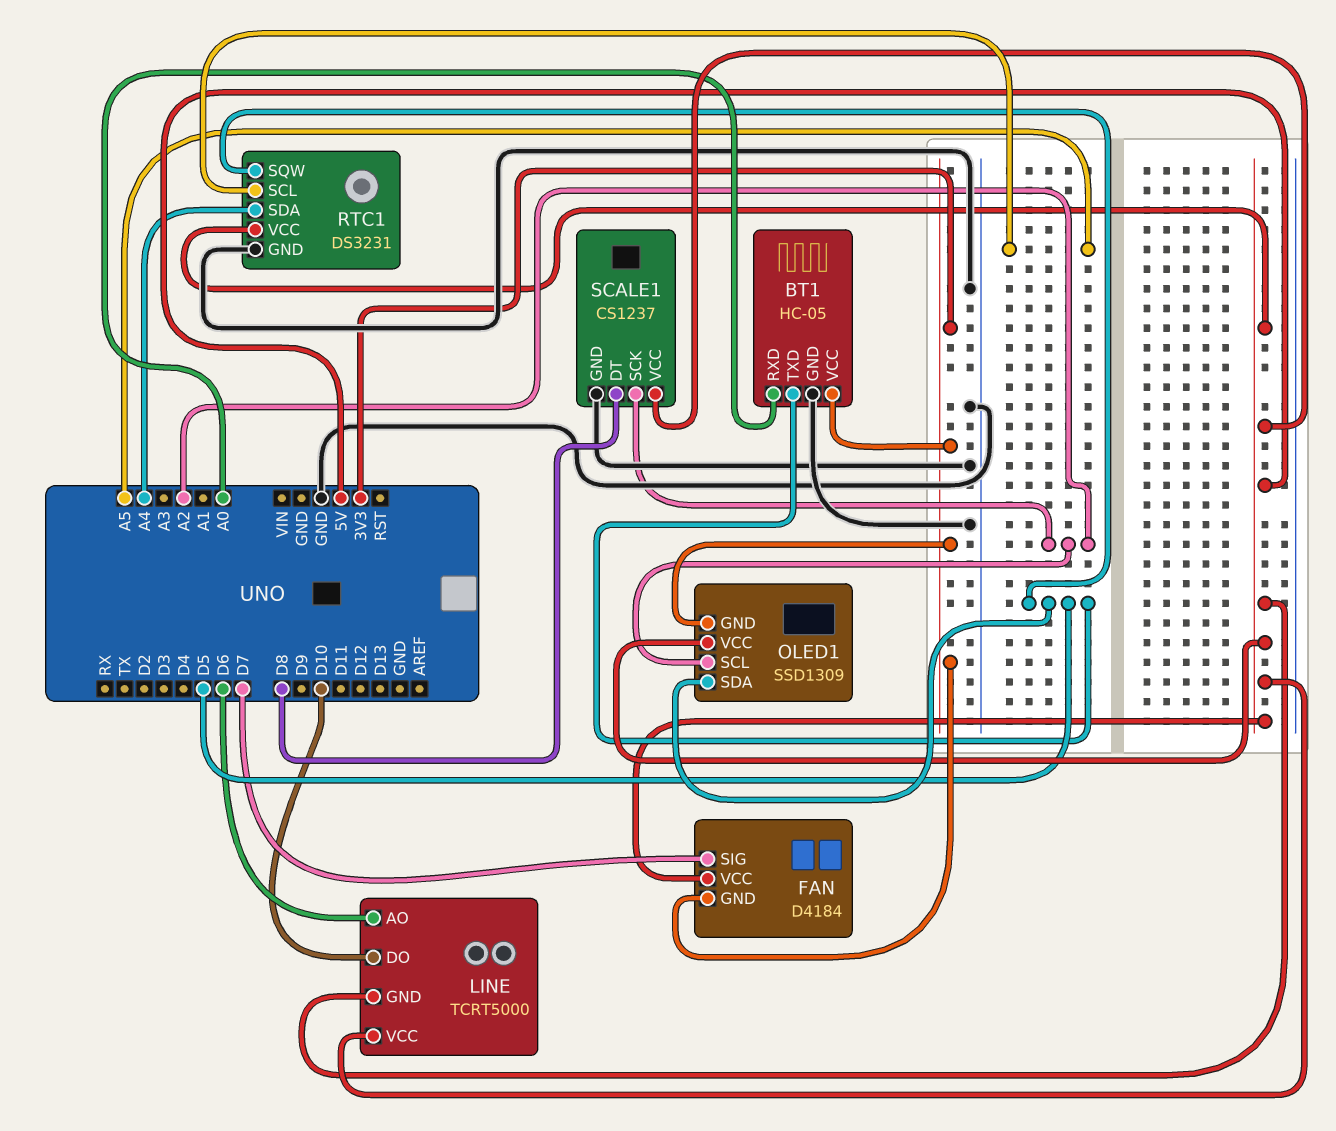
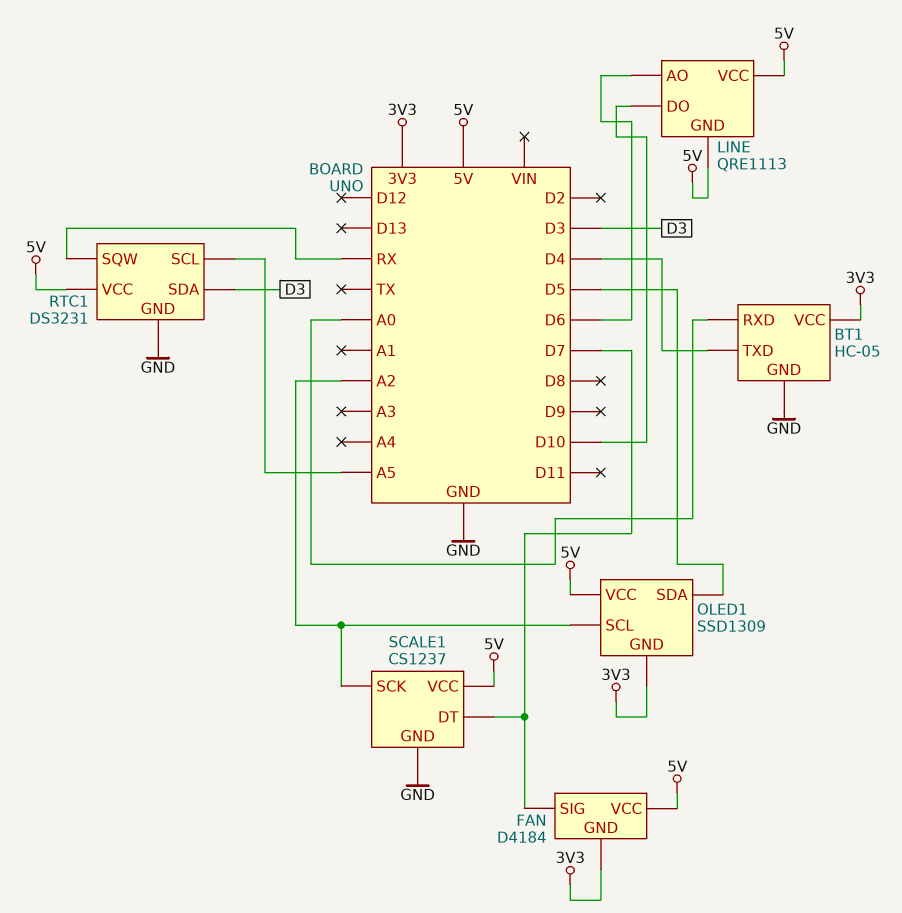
BT1 pin TXD: D5 -> D4
LINE: TCRT5000 -> QRE1113
RTC1 pin SDA: A4 -> D3
RTC1 pin SQW: D5 -> RX
SCALE1 pin DT: D8 -> D7

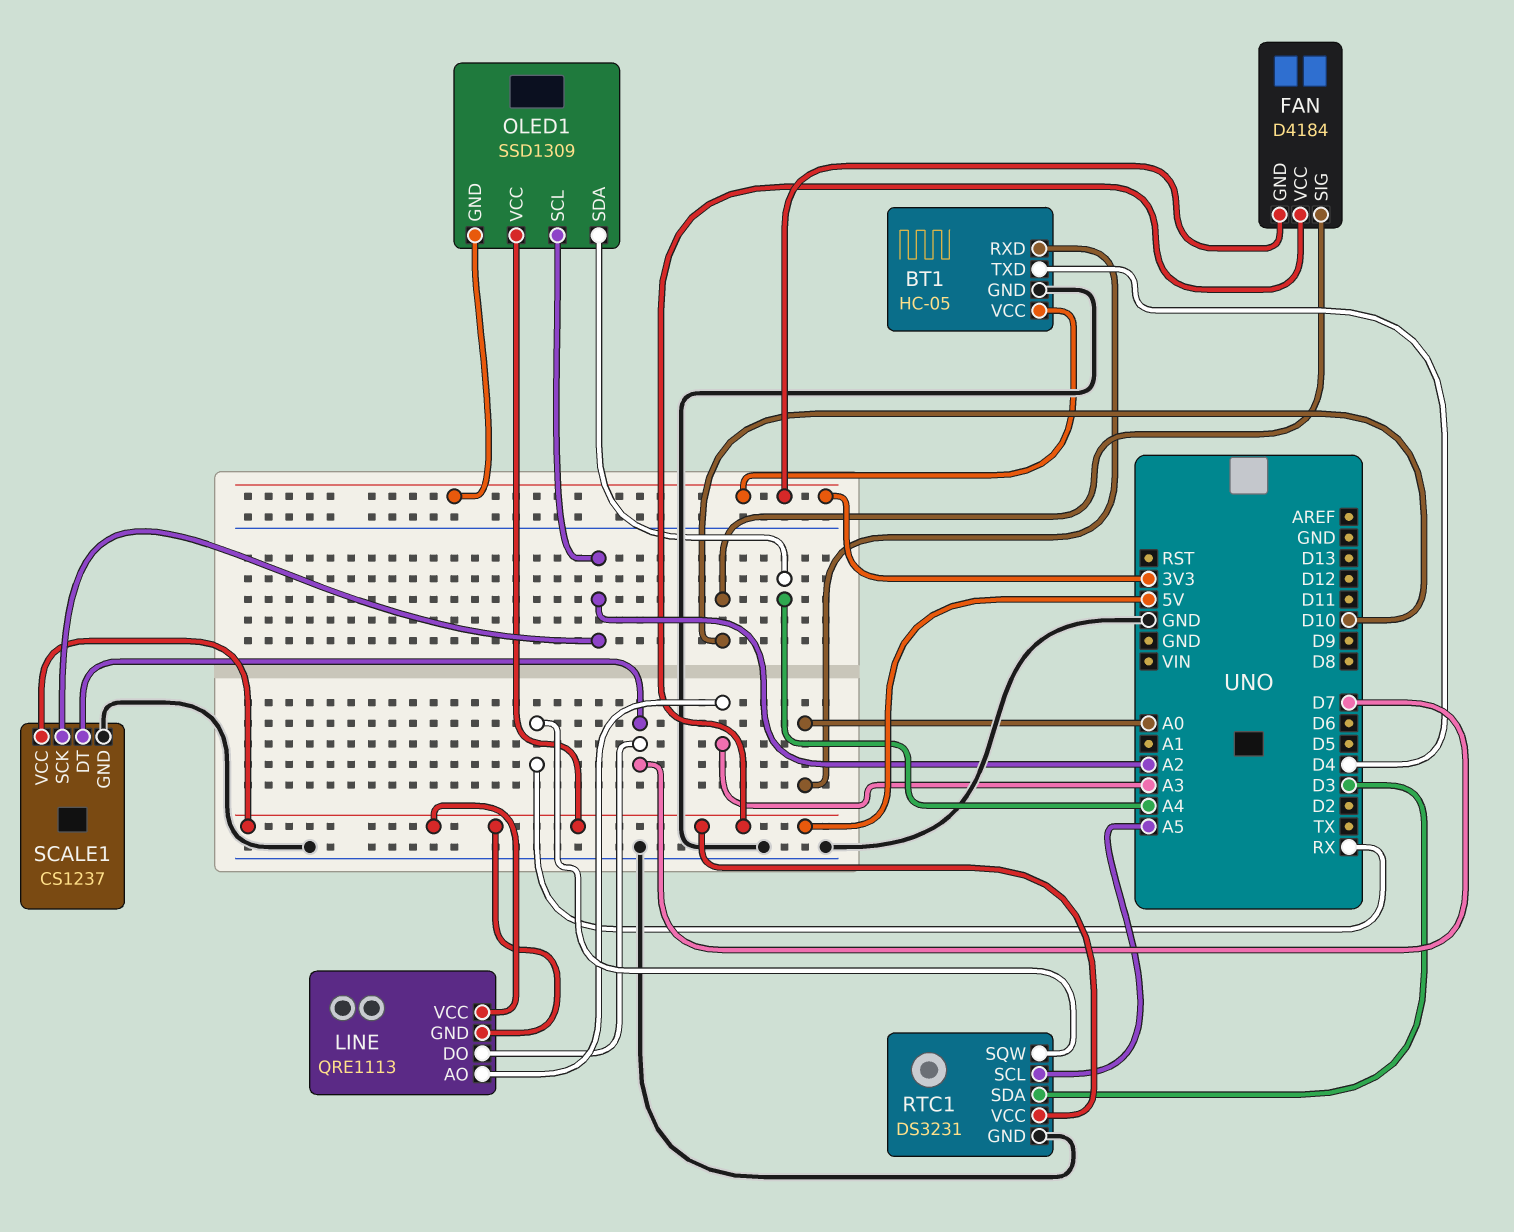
FAN pin SIG: D7 -> D10
LINE pin AO: D6 -> A3
LINE pin DO: D10 -> D7
OLED1 pin SDA: D5 -> A4

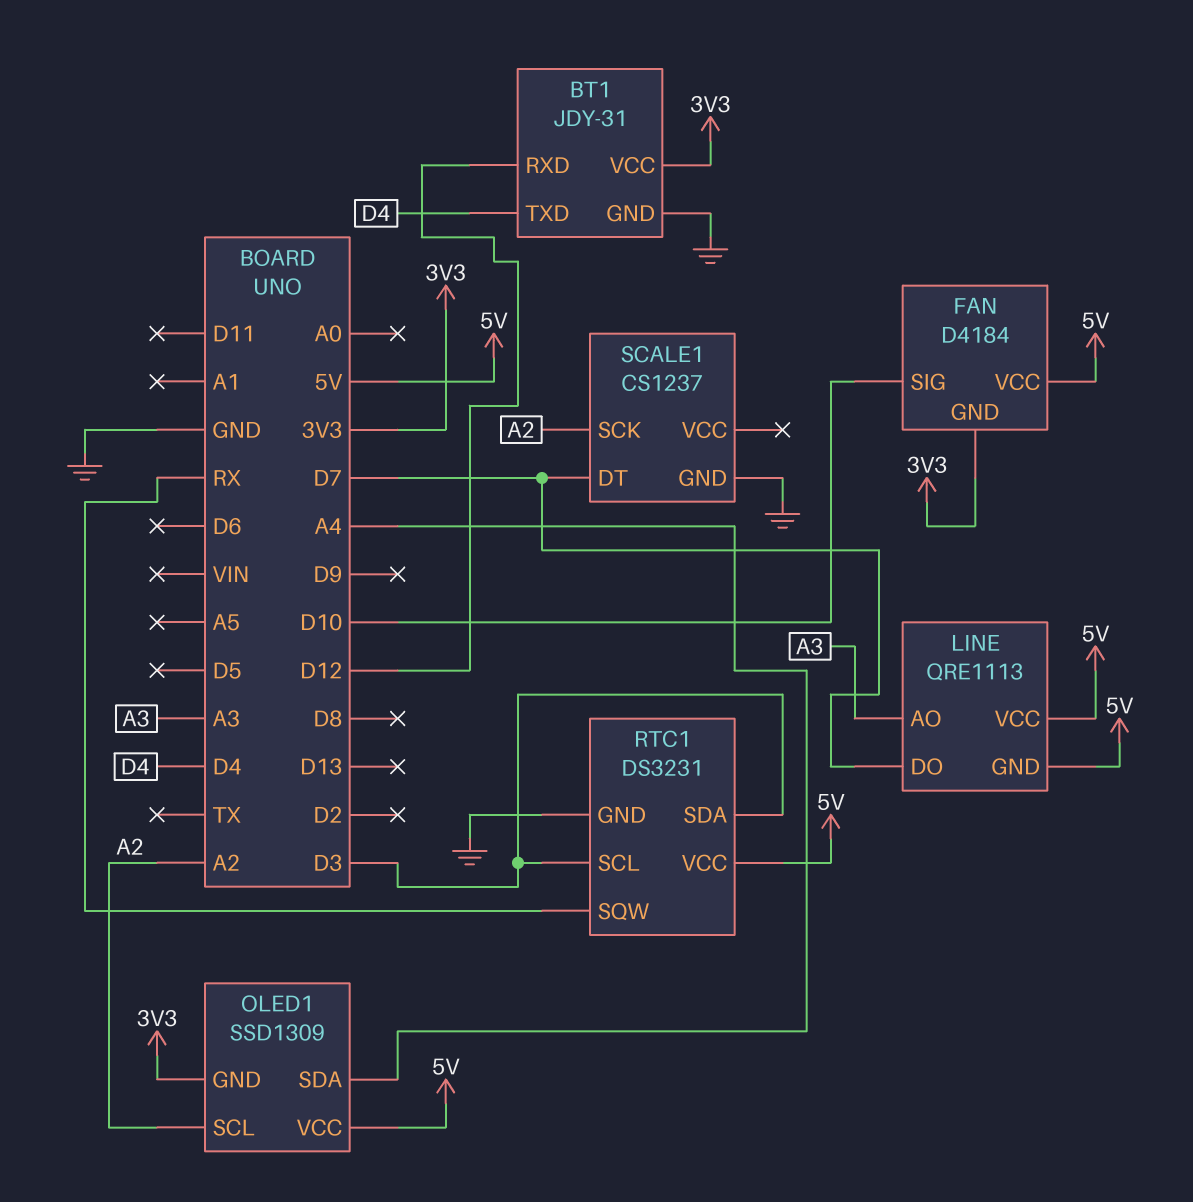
BT1: HC-05 -> JDY-31
BT1 pin RXD: A0 -> D12
RTC1 pin SCL: A5 -> D3
SCALE1 pin VCC: 5V -> none

